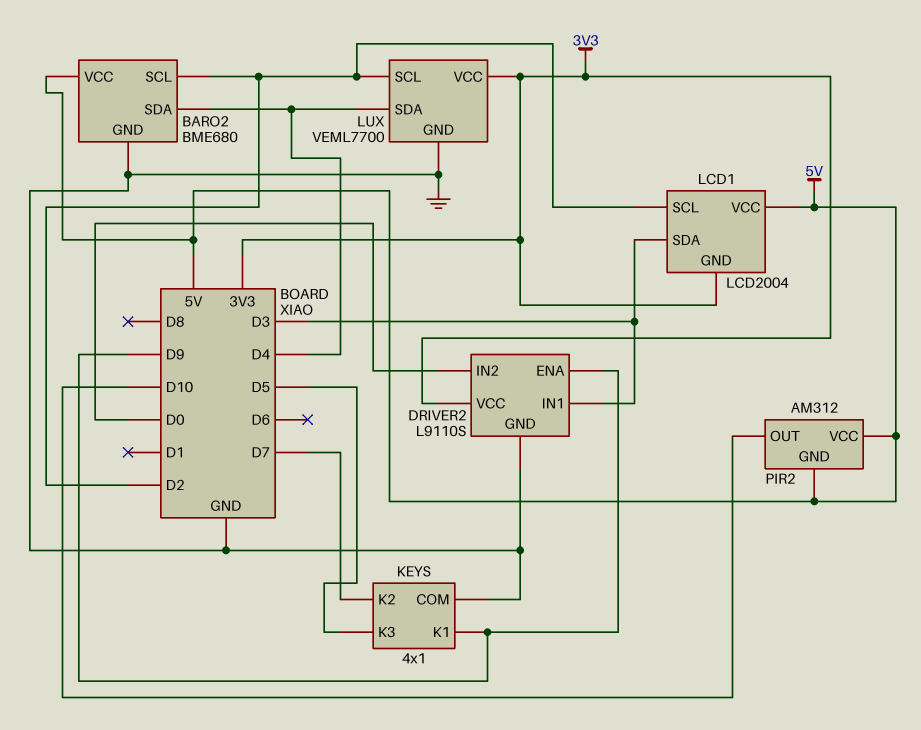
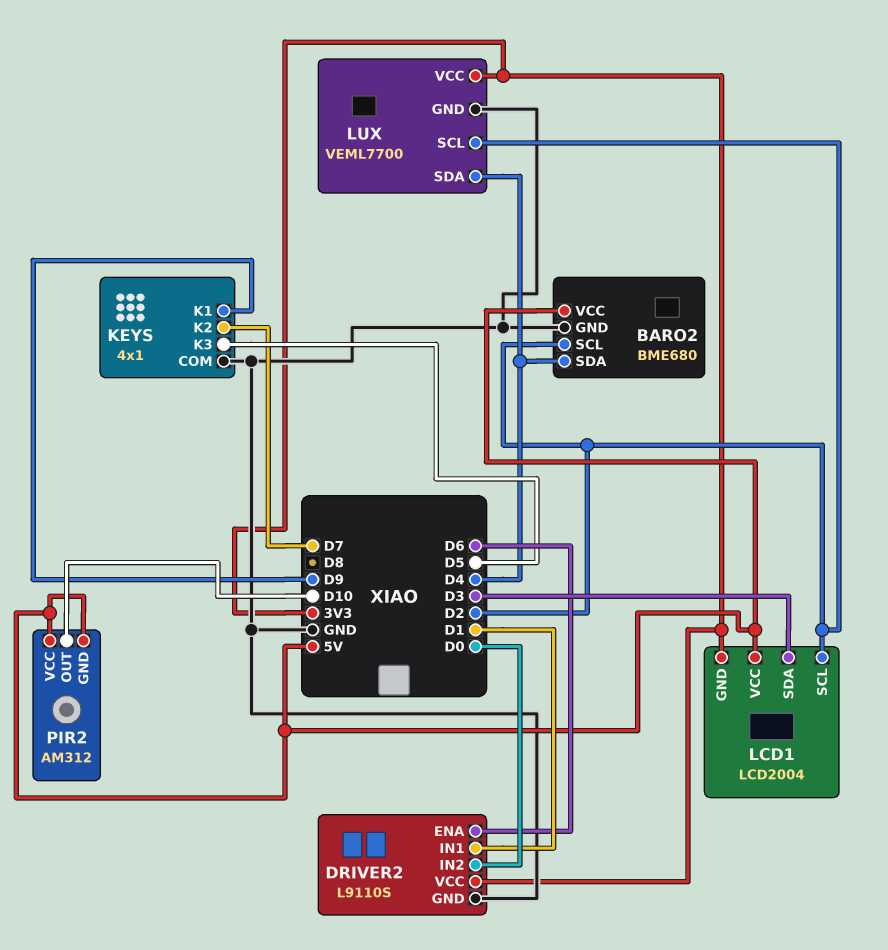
DRIVER2 pin ENA: D9 -> D6
DRIVER2 pin IN1: D3 -> D1

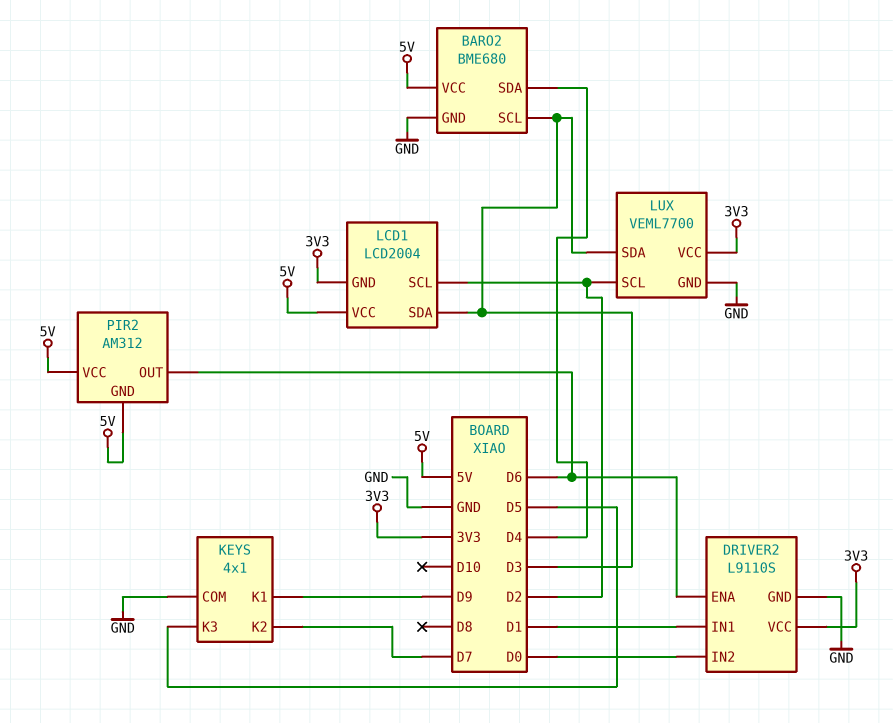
BARO2 pin SCL: D2 -> D3
LUX pin SDA: D4 -> D3
PIR2 pin OUT: D10 -> D6

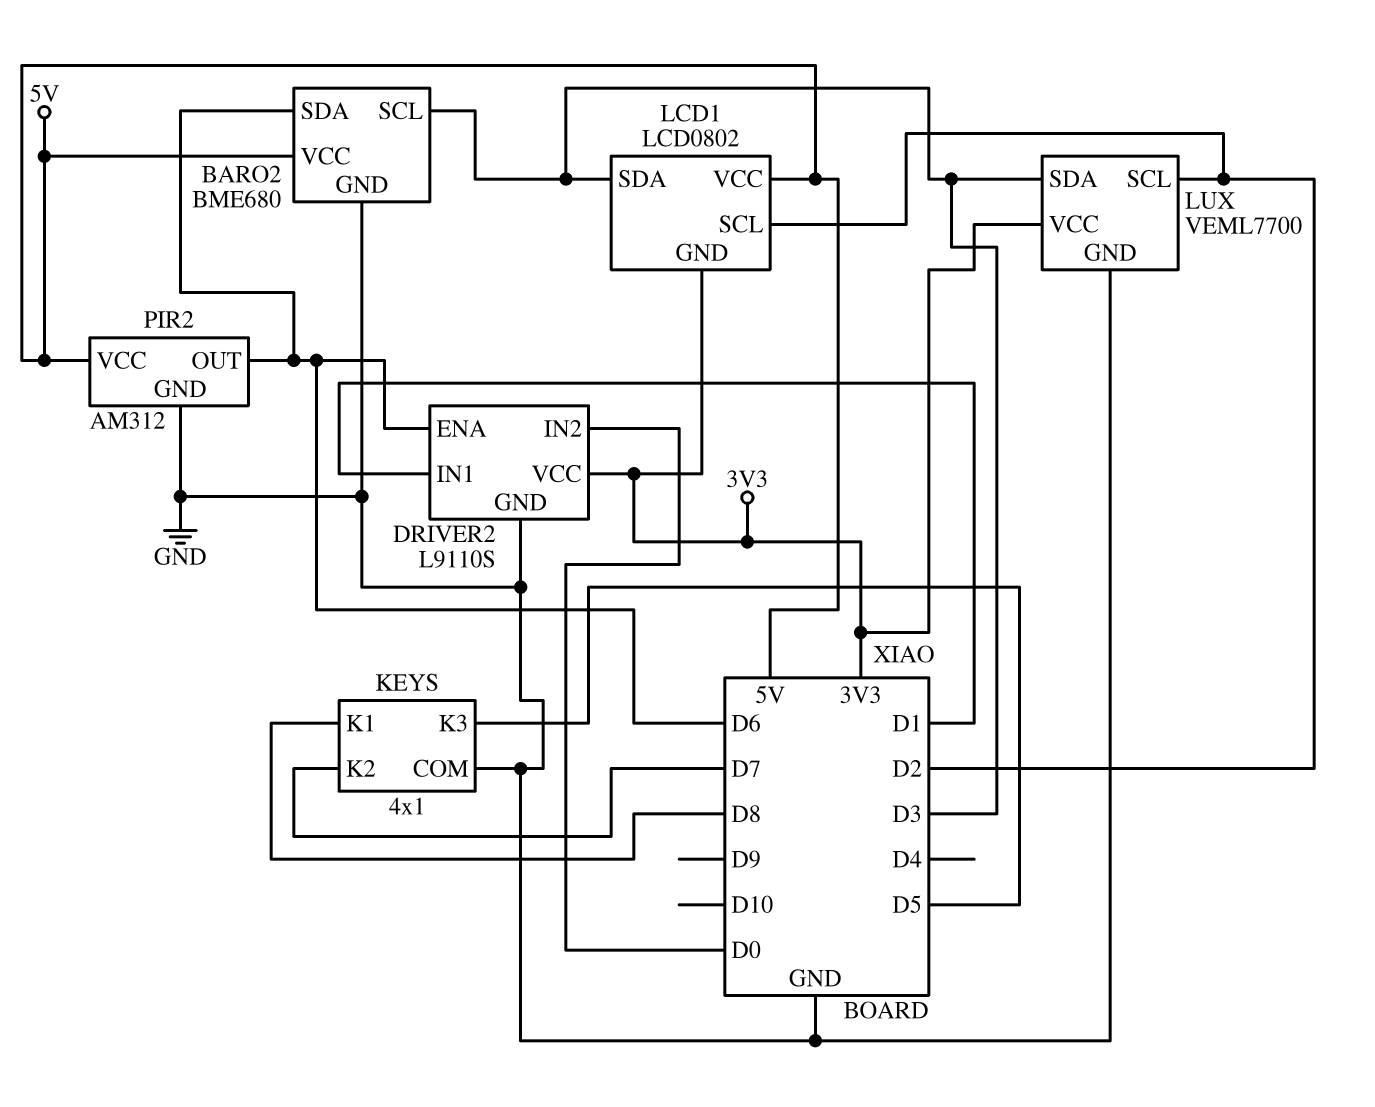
BARO2 pin SDA: D4 -> D6
KEYS pin K1: D9 -> D8
LCD1: LCD2004 -> LCD0802
PIR2 pin GND: 5V -> GND

